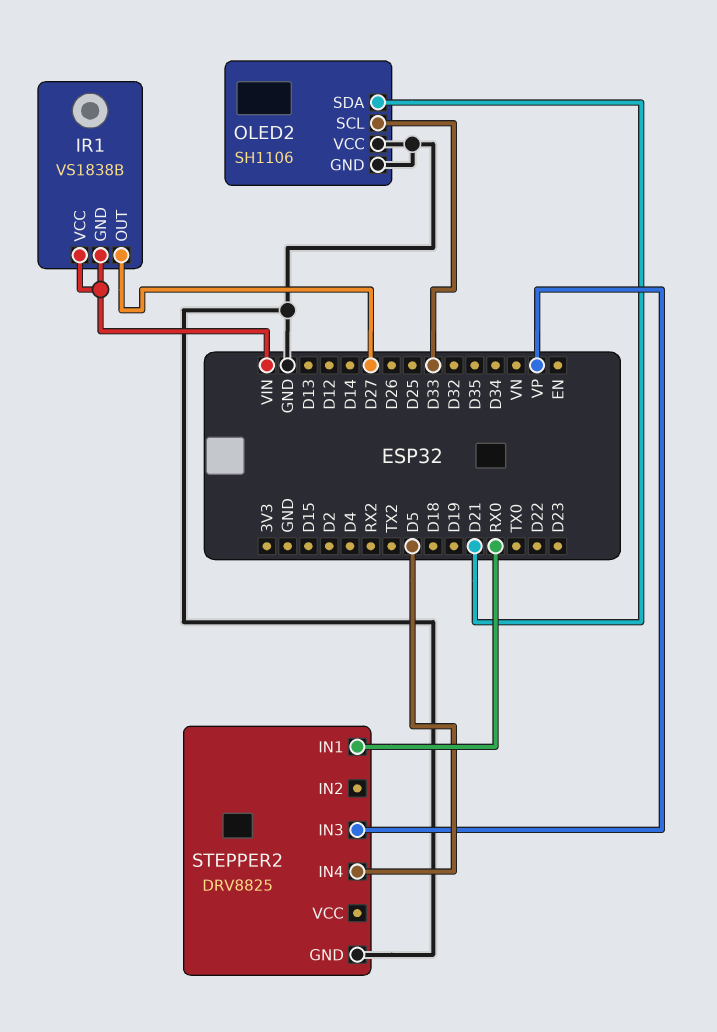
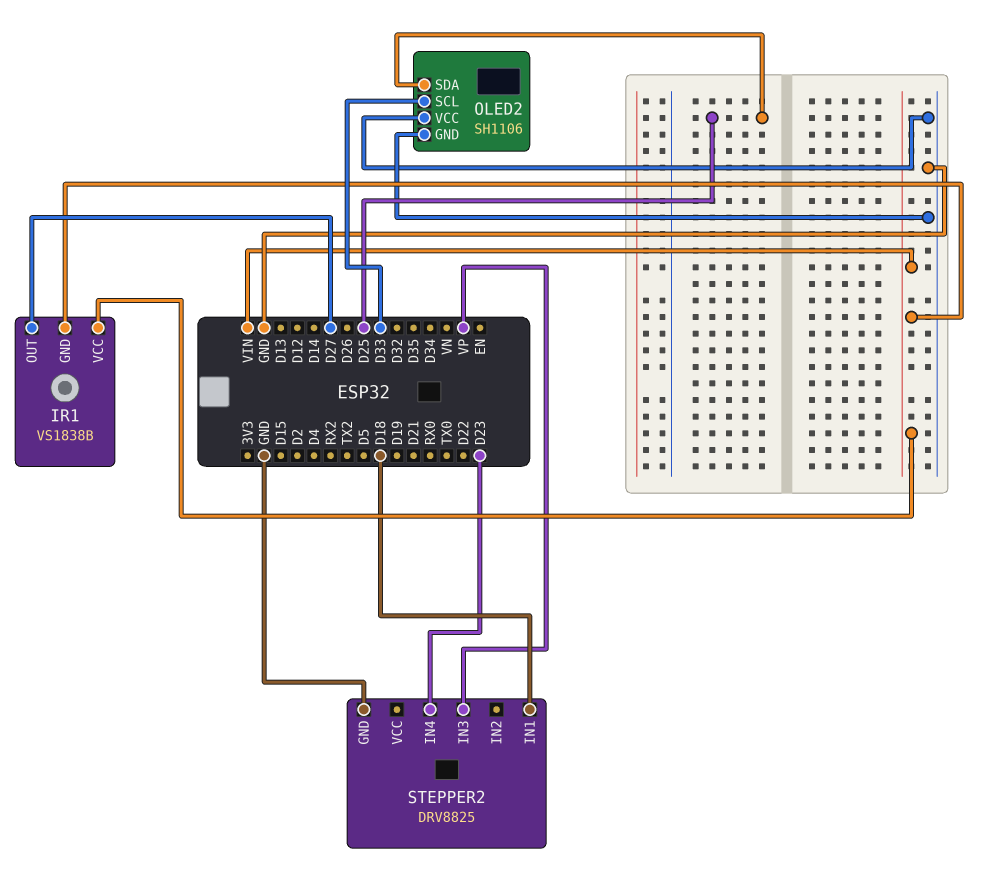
OLED2 pin SDA: D21 -> D25
STEPPER2 pin IN1: RX0 -> D18
STEPPER2 pin IN4: D5 -> D23

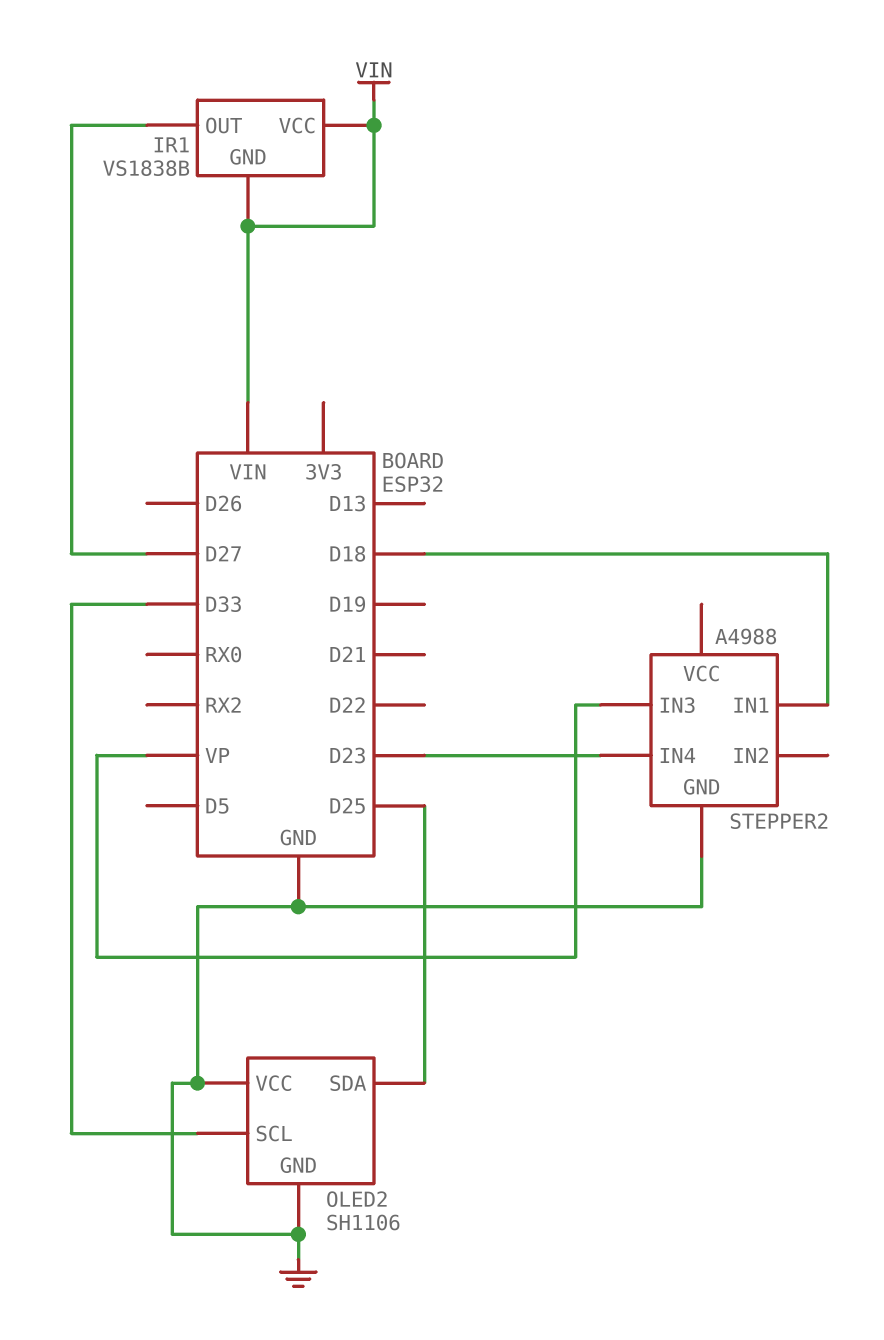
STEPPER2: DRV8825 -> A4988

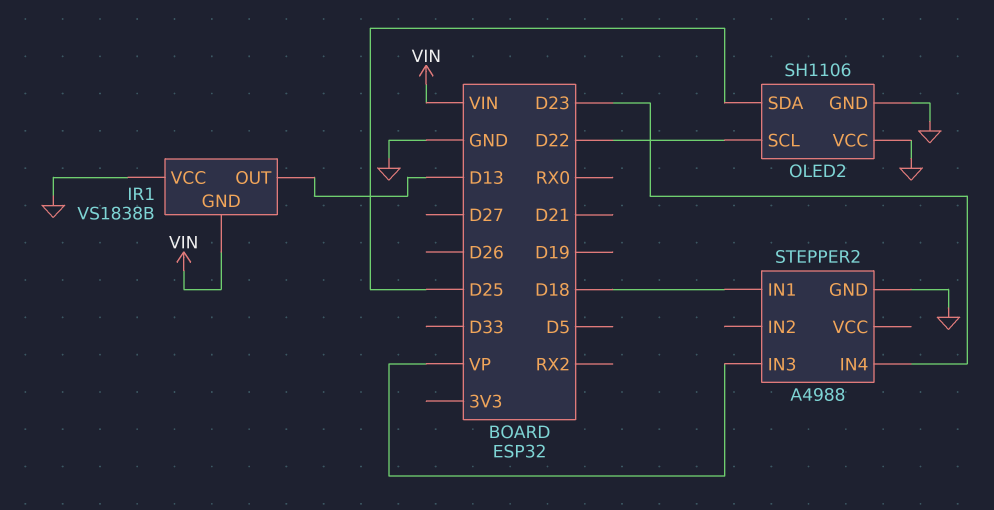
IR1 pin OUT: D27 -> D13
IR1 pin VCC: VIN -> GND
OLED2 pin SCL: D33 -> D22

